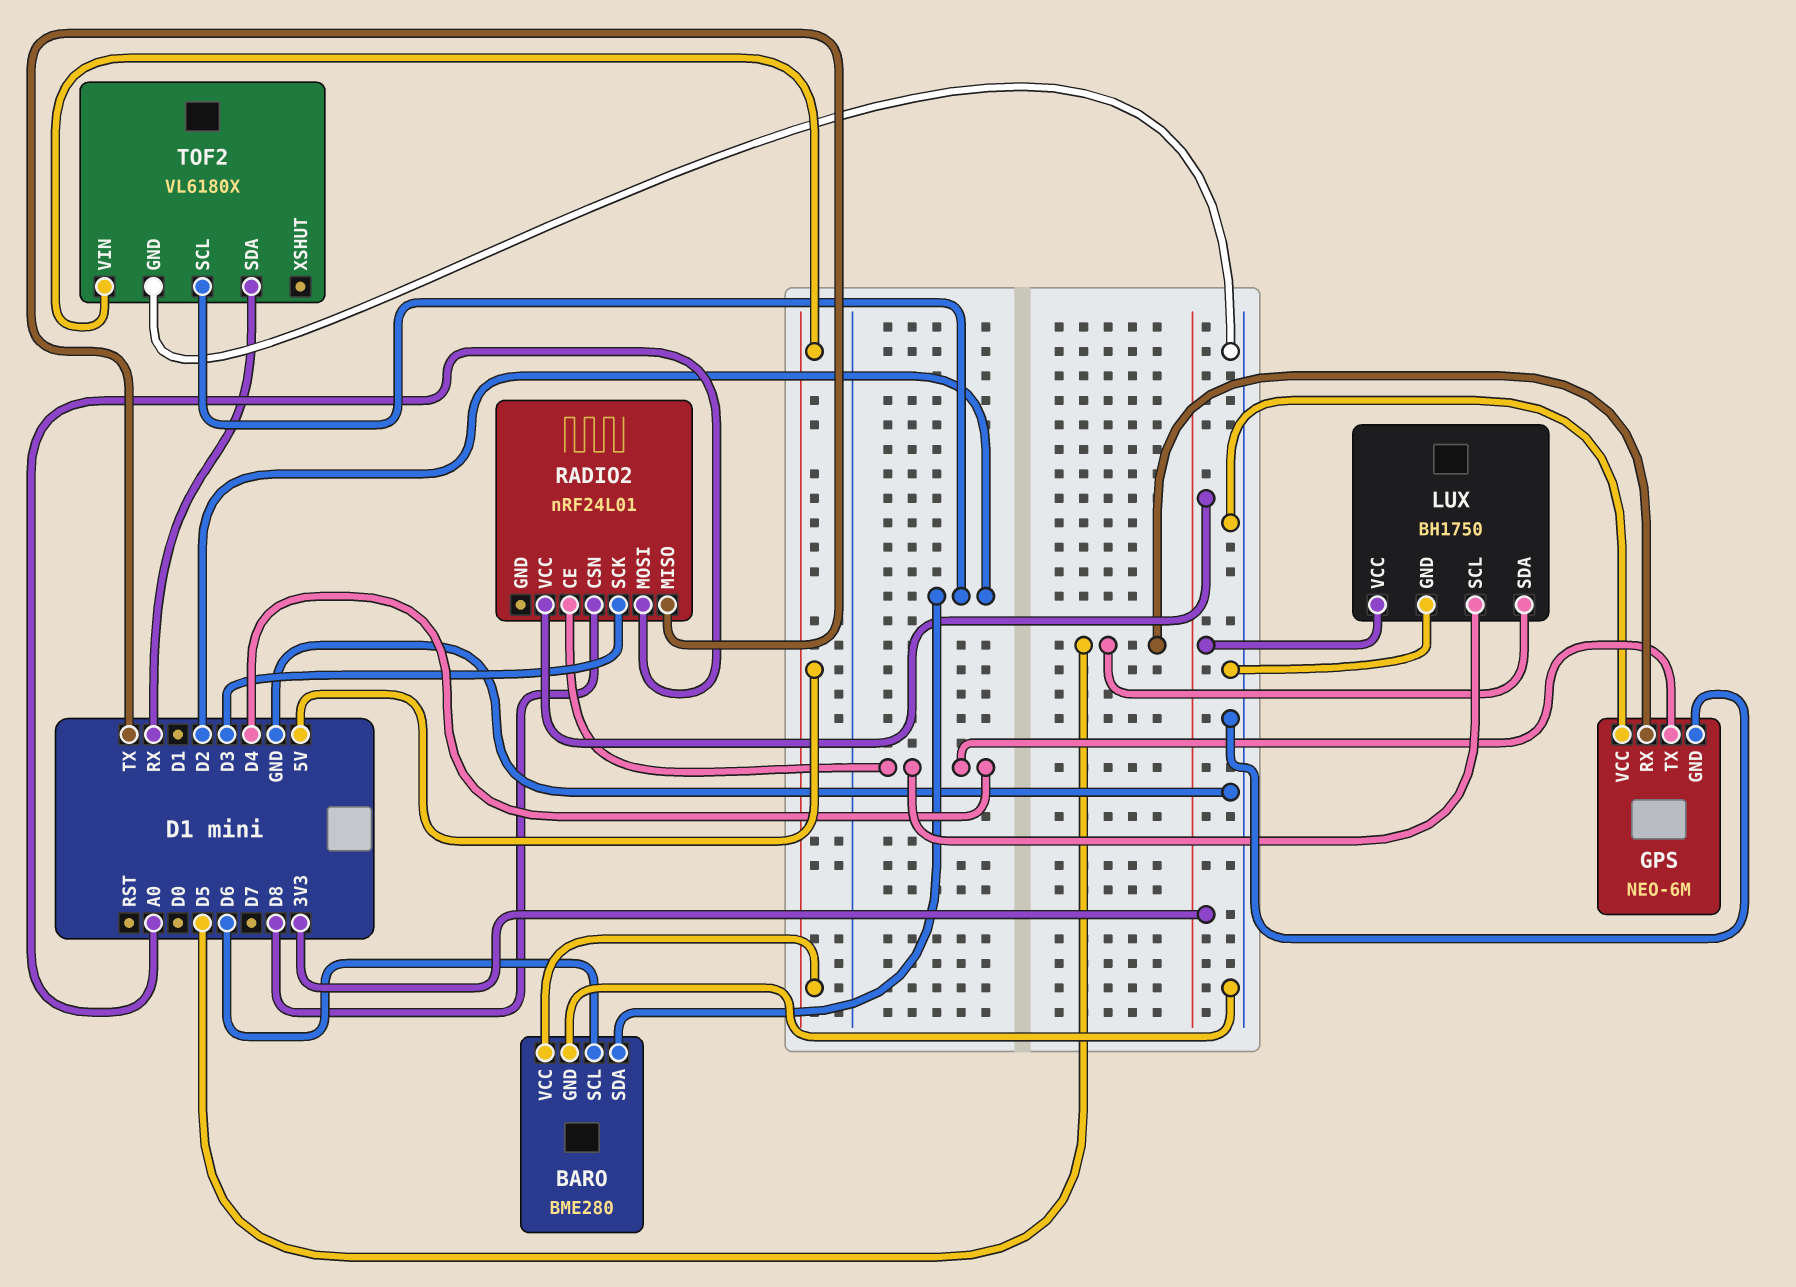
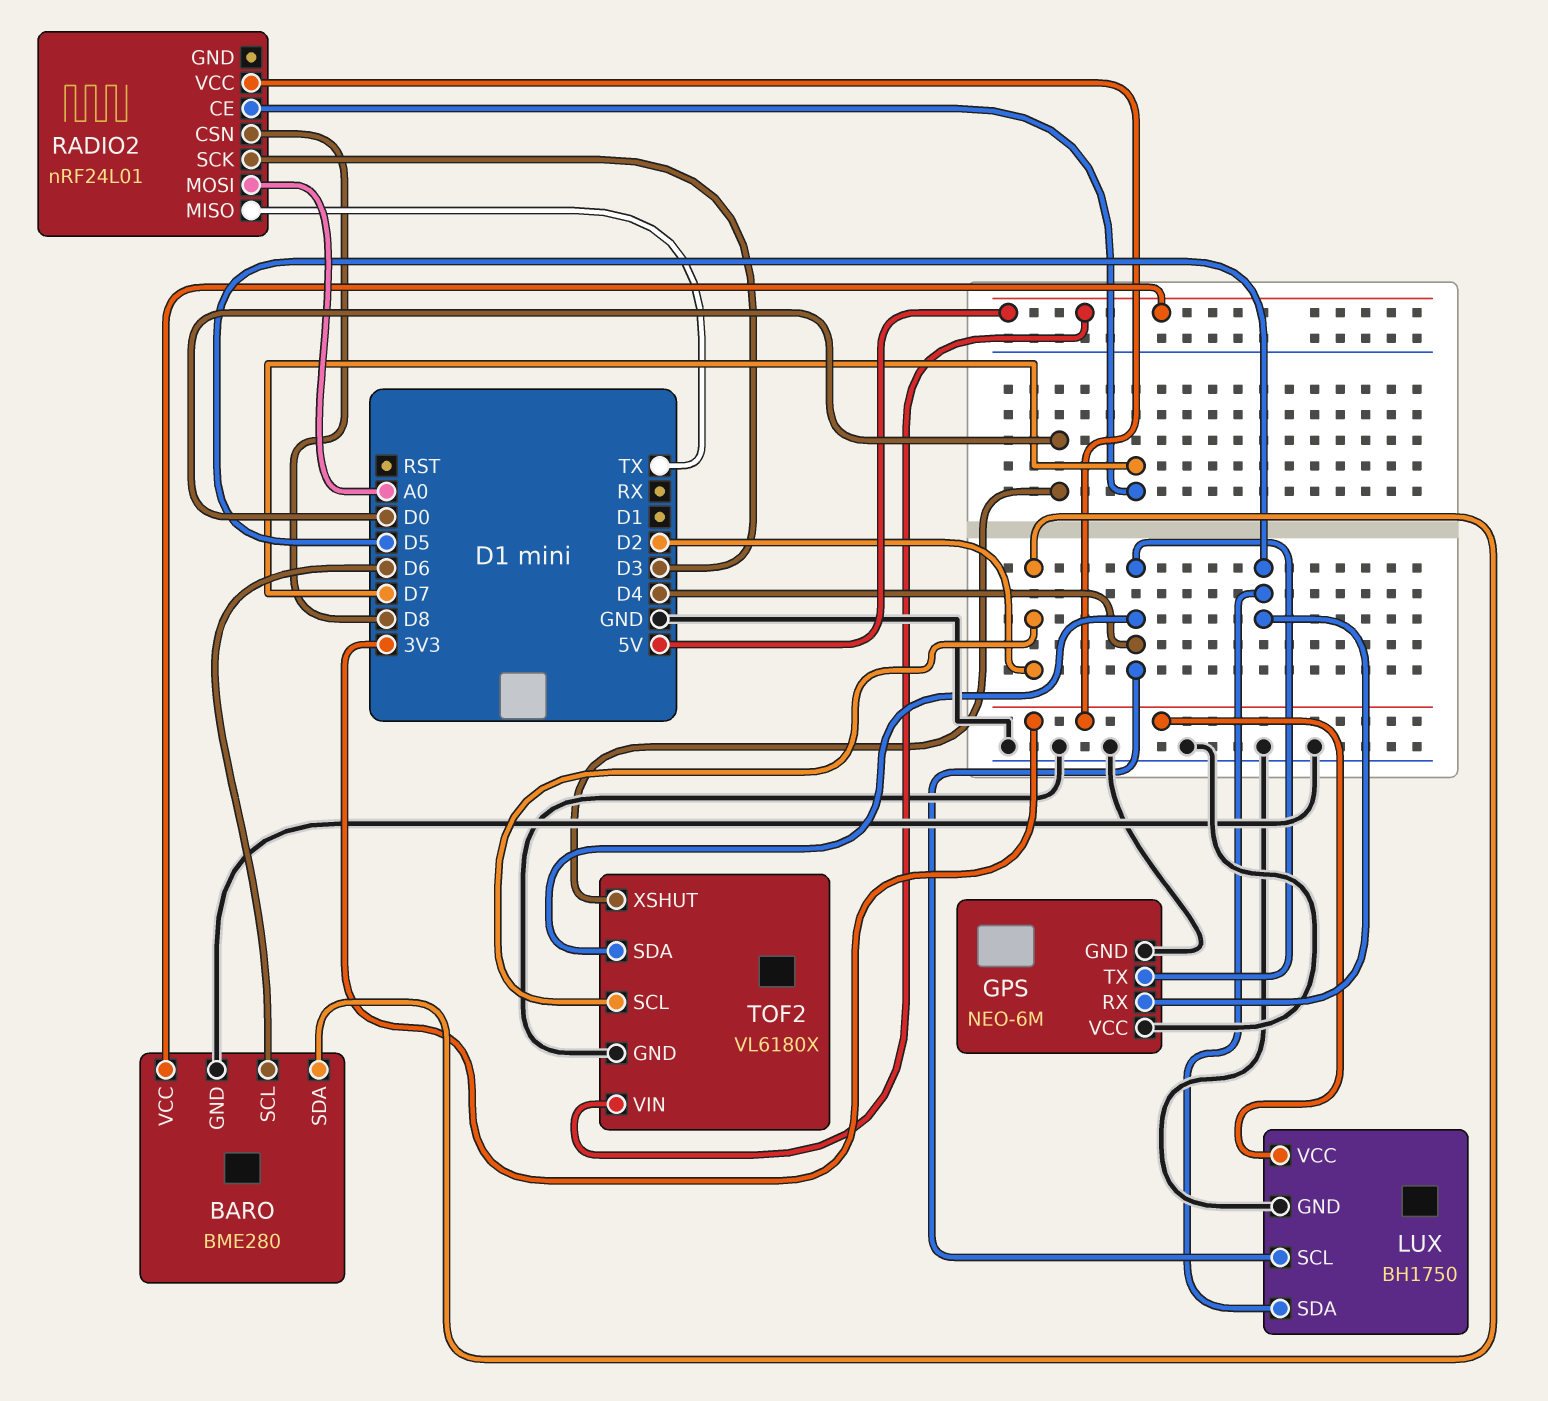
RADIO2 pin CE: D4 -> D7
TOF2 pin SDA: RX -> D4
TOF2 pin XSHUT: none -> D0

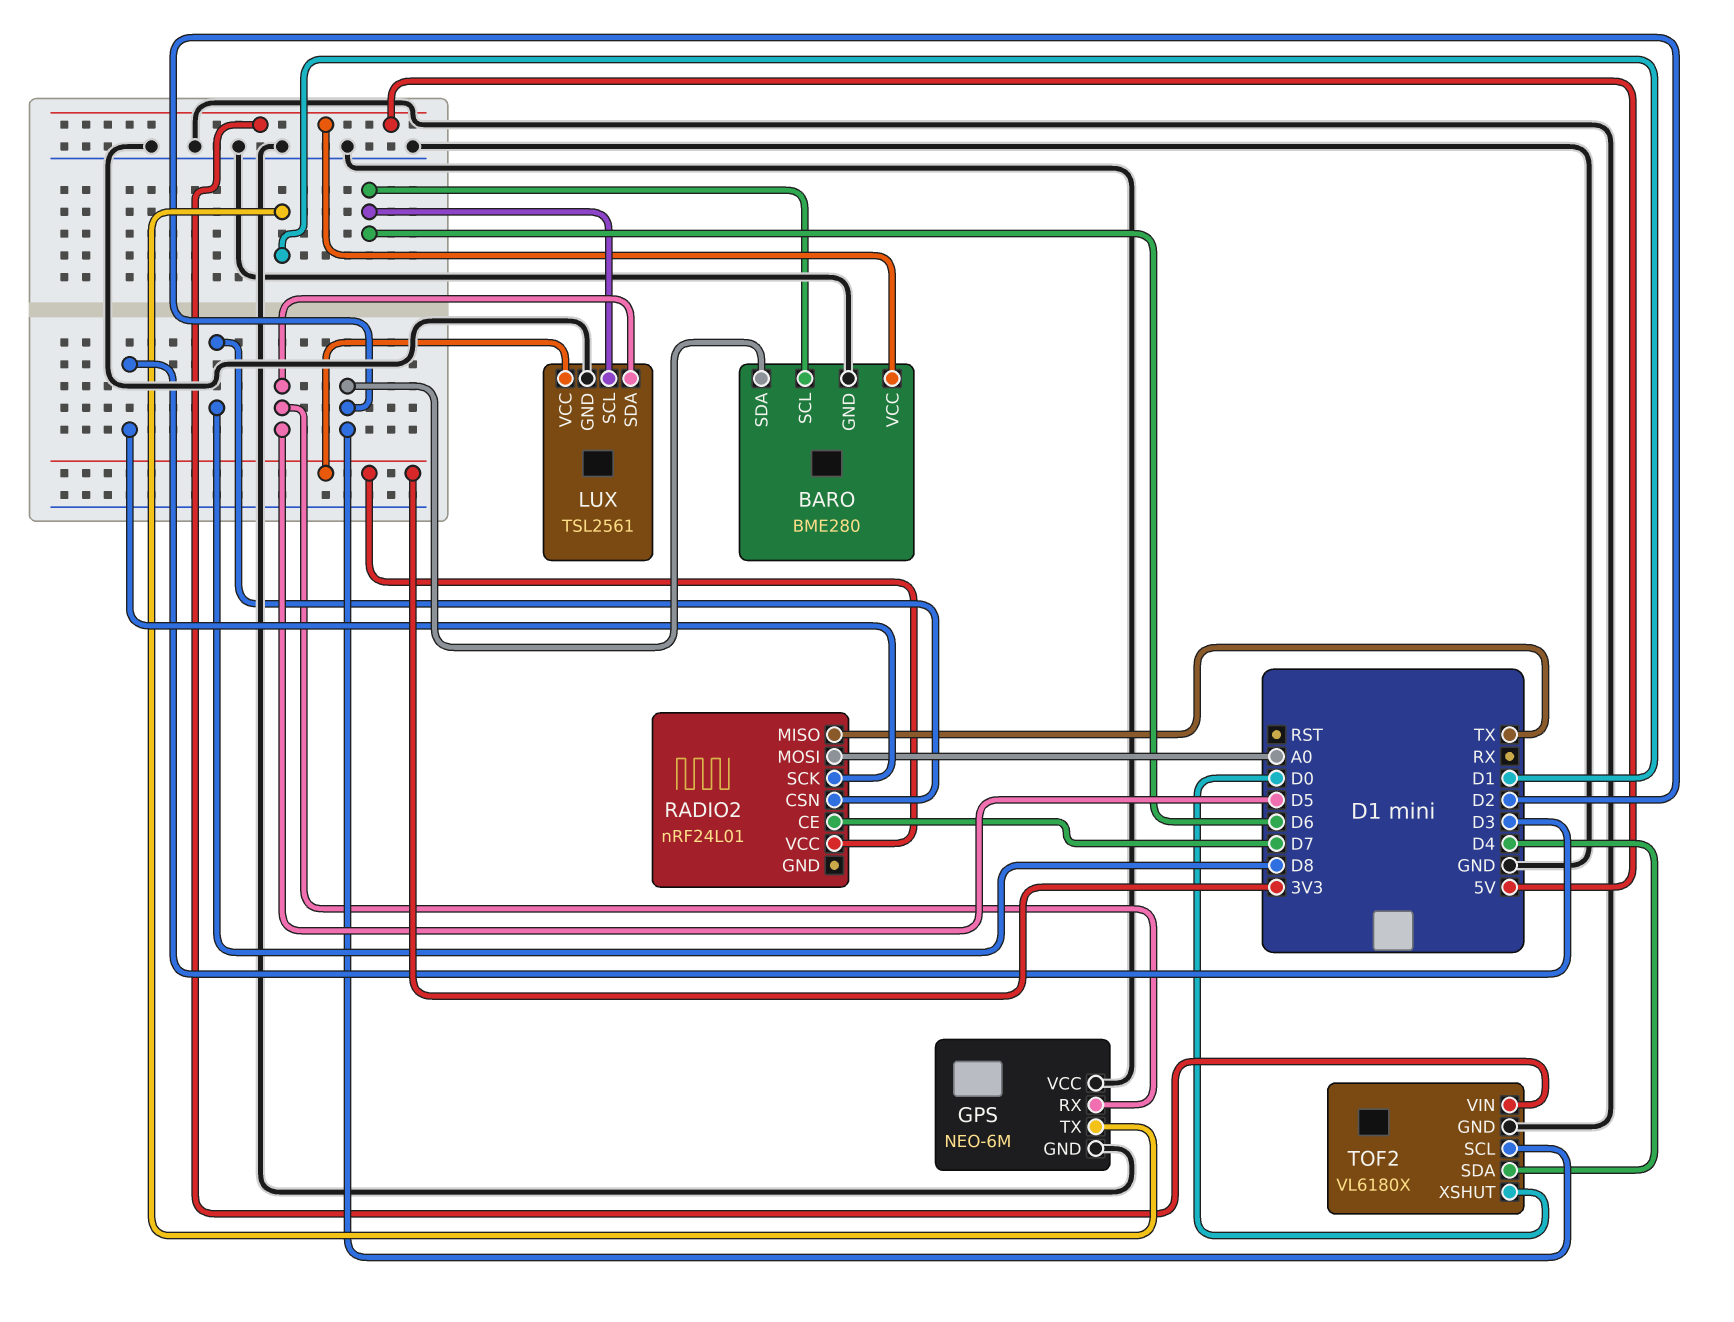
GPS pin TX: D4 -> D1
LUX: BH1750 -> TSL2561
LUX pin SCL: D4 -> D6

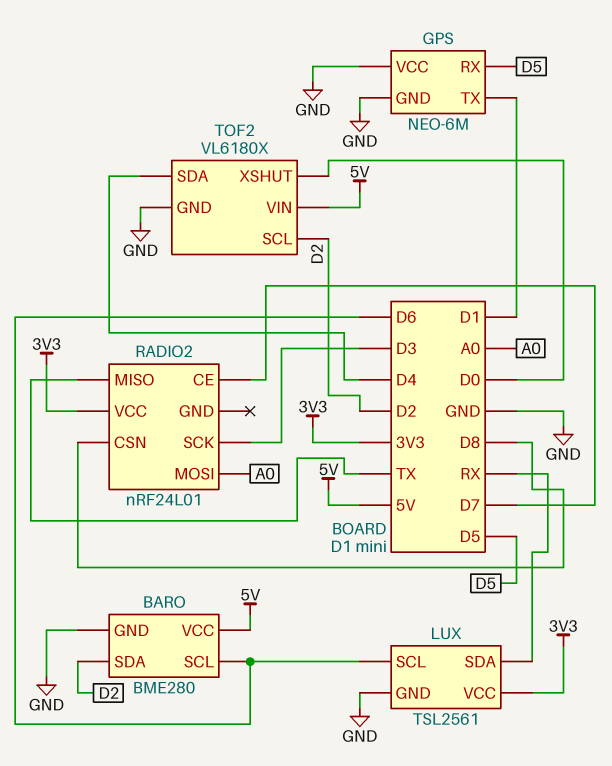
LUX pin SDA: D5 -> RX

